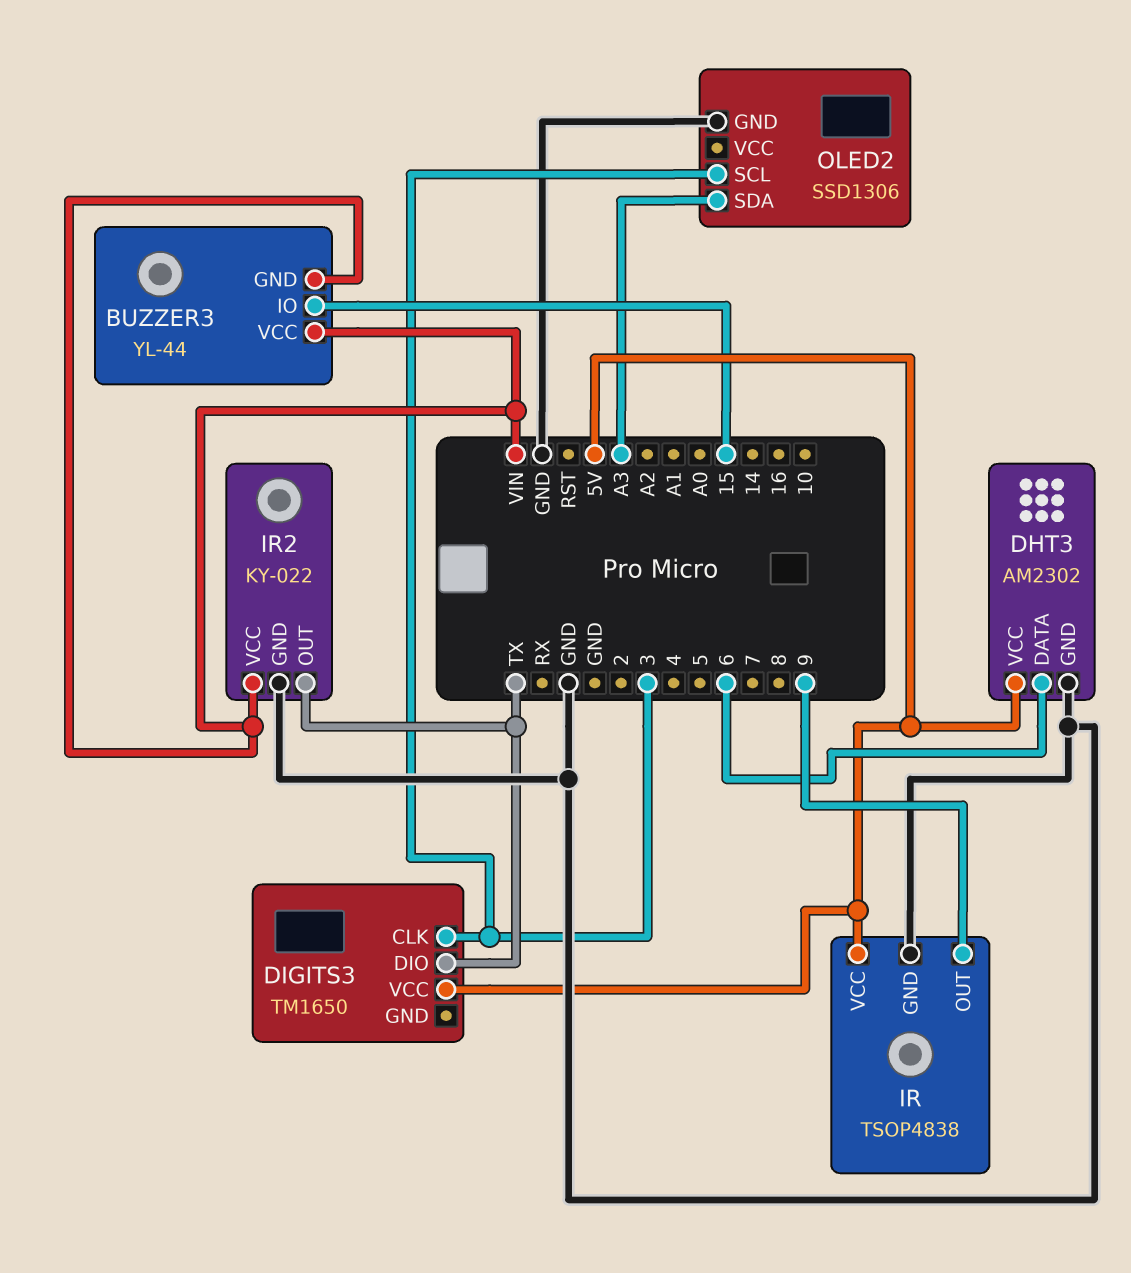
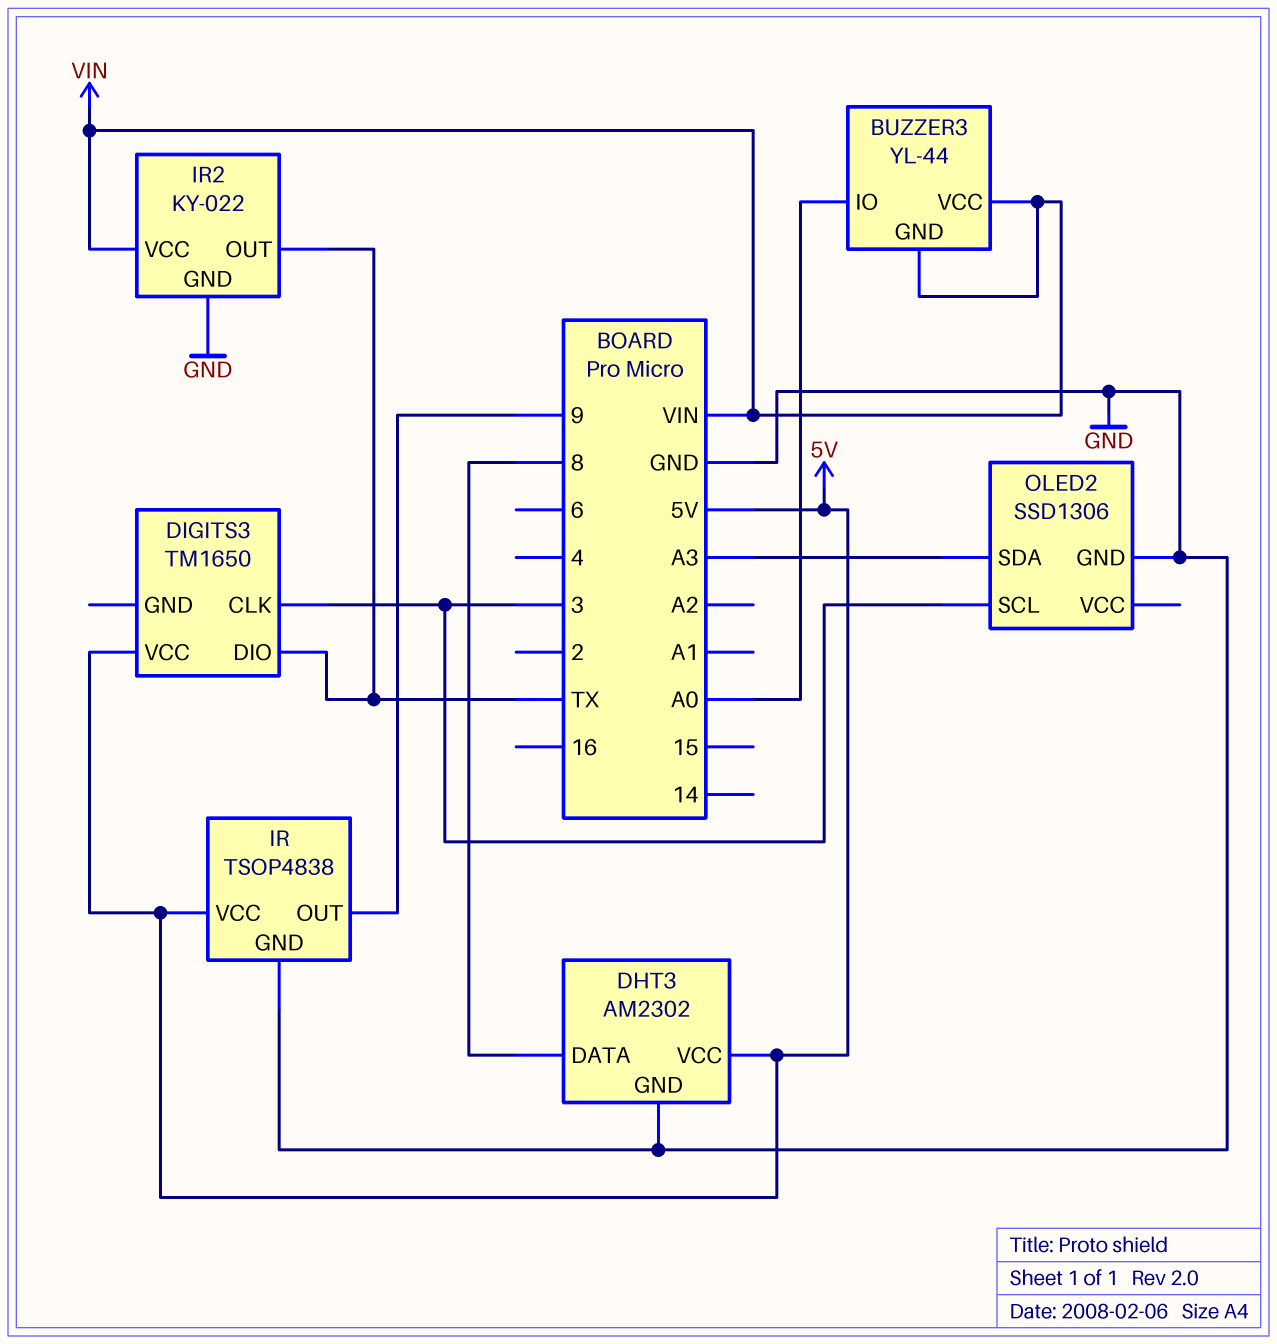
BUZZER3 pin IO: 15 -> A0
DHT3 pin DATA: 6 -> 8

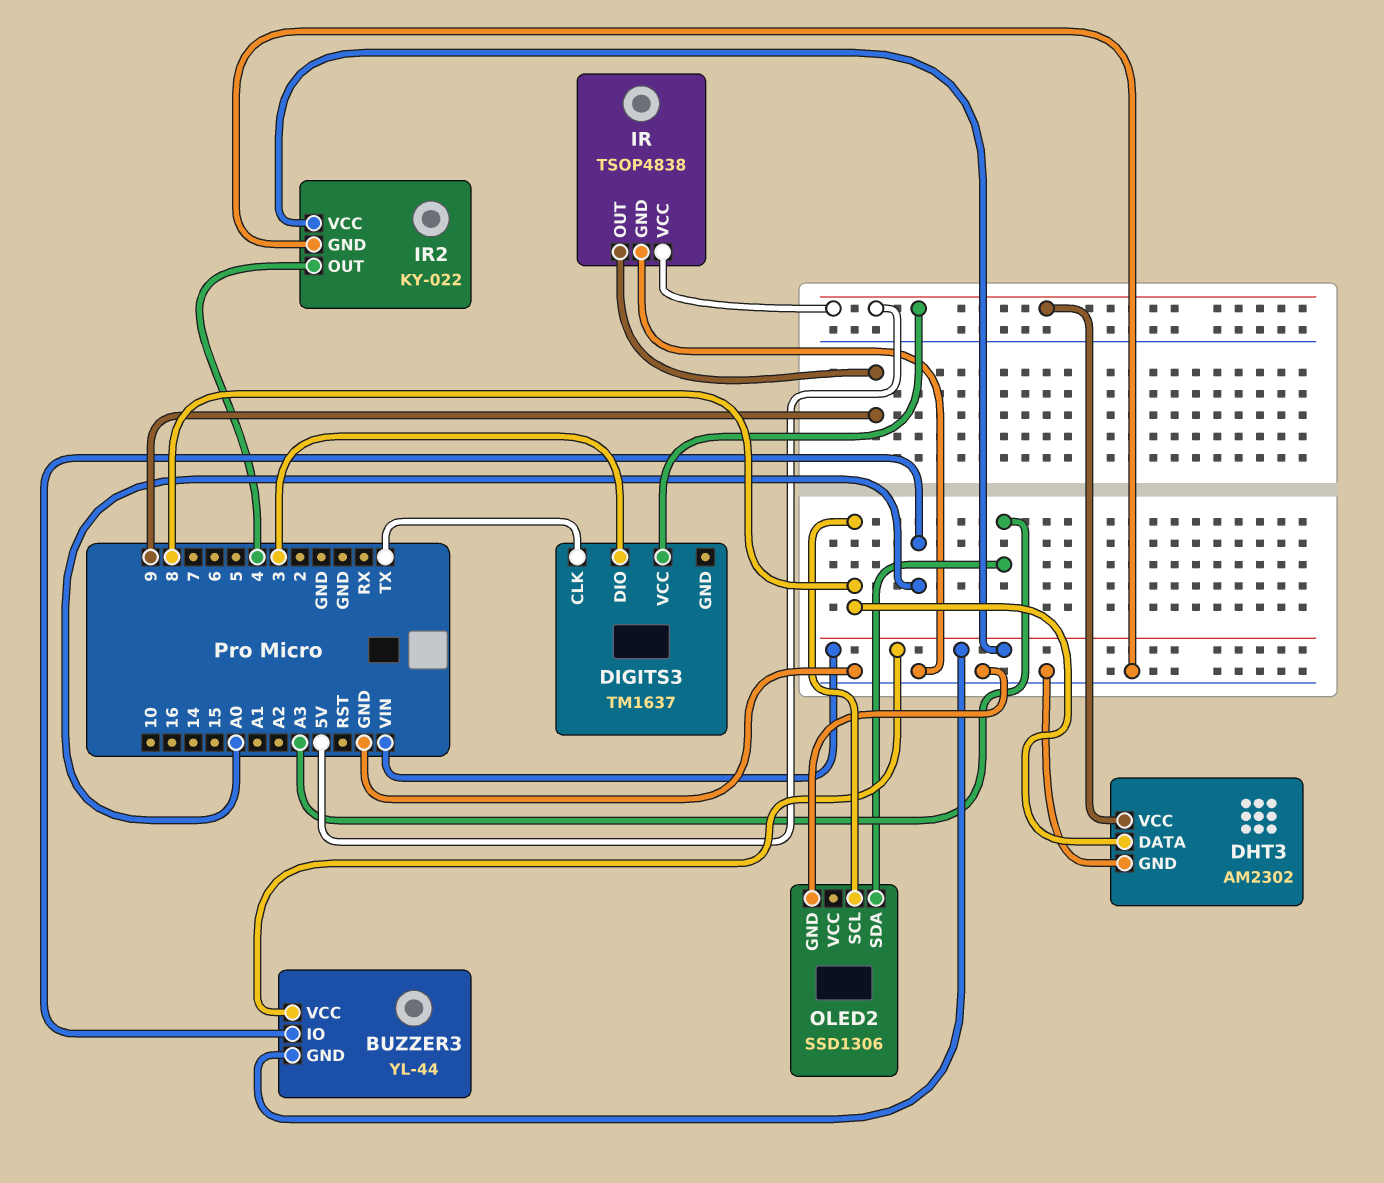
DIGITS3: TM1650 -> TM1637
DIGITS3 pin CLK: 3 -> TX
DIGITS3 pin DIO: TX -> 3
IR2 pin OUT: TX -> 4
OLED2 pin SCL: 3 -> 8

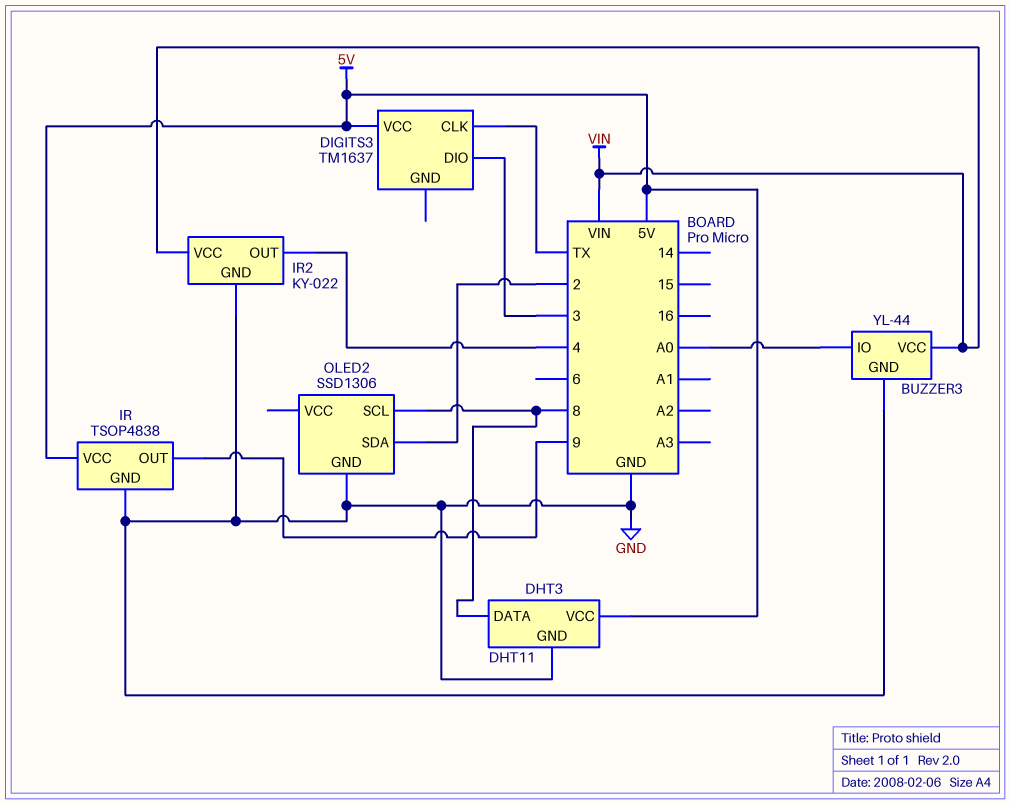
BUZZER3 pin GND: VIN -> GND
DHT3: AM2302 -> DHT11
OLED2 pin SDA: A3 -> 2

